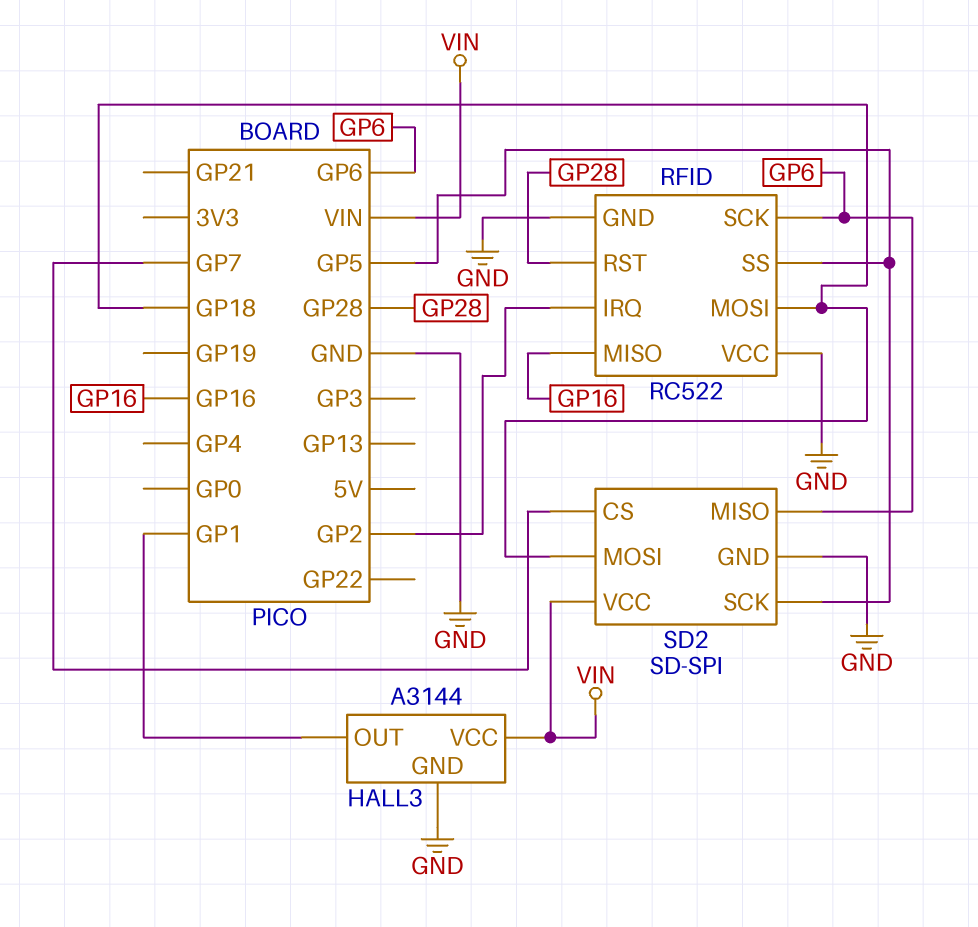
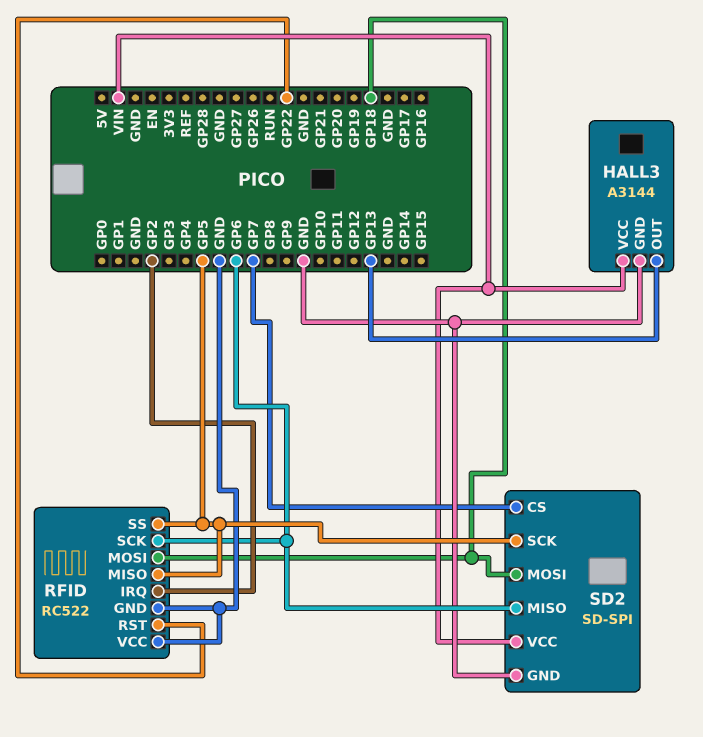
HALL3 pin OUT: GP1 -> GP13
RFID pin MISO: GP16 -> GP5
RFID pin RST: GP28 -> GP22

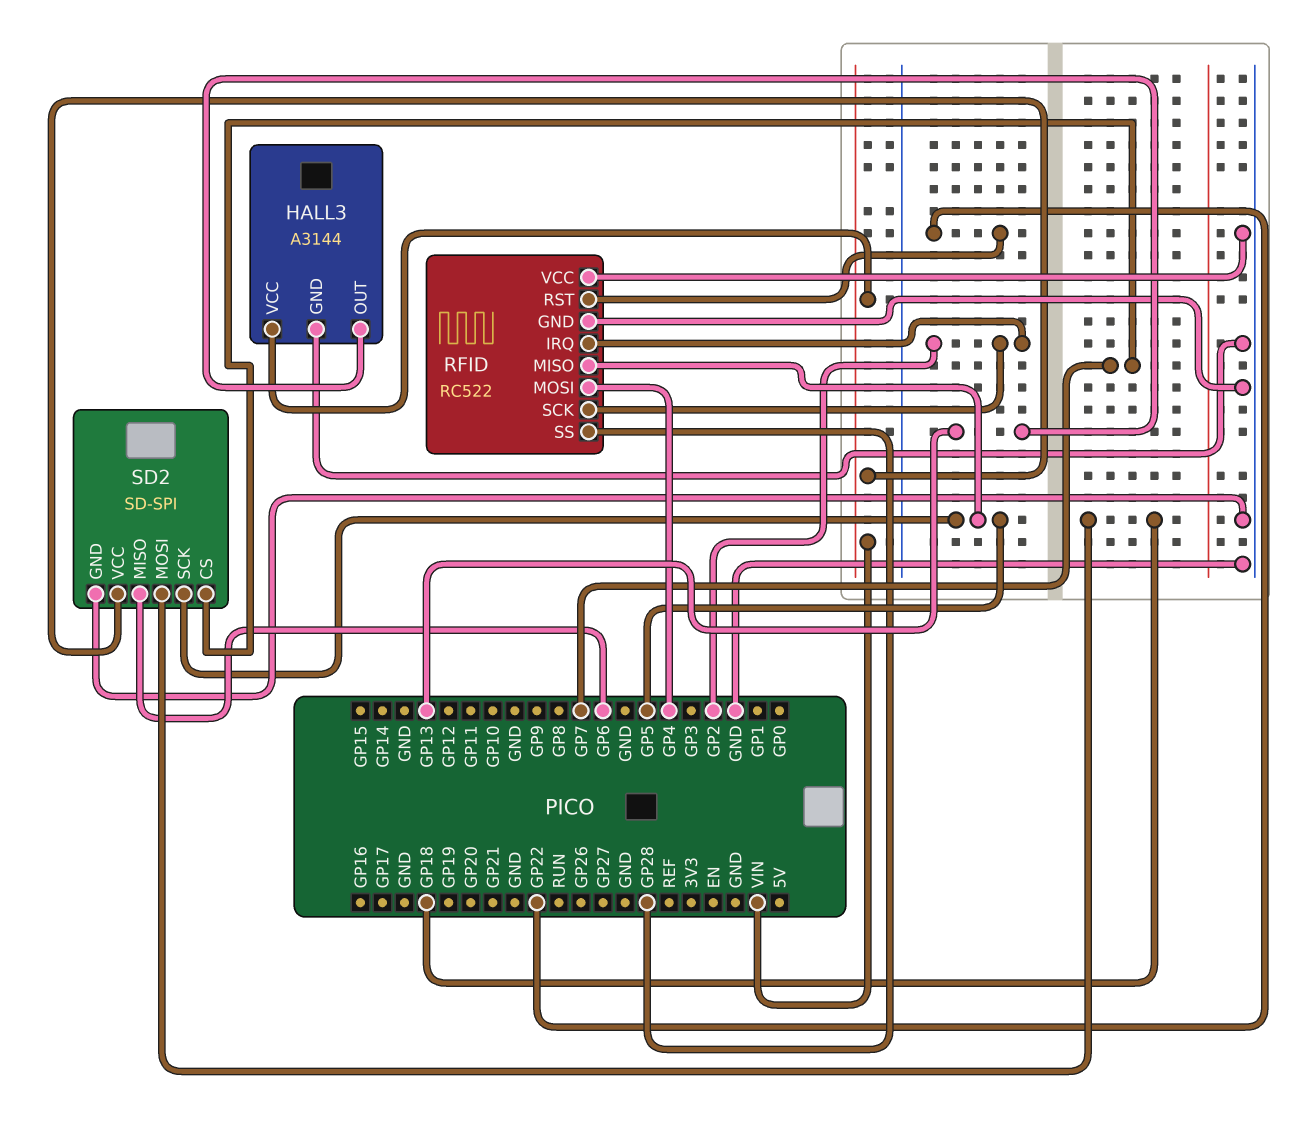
RFID pin MOSI: GP18 -> GP4
RFID pin SCK: GP6 -> GP2
RFID pin SS: GP5 -> GP28

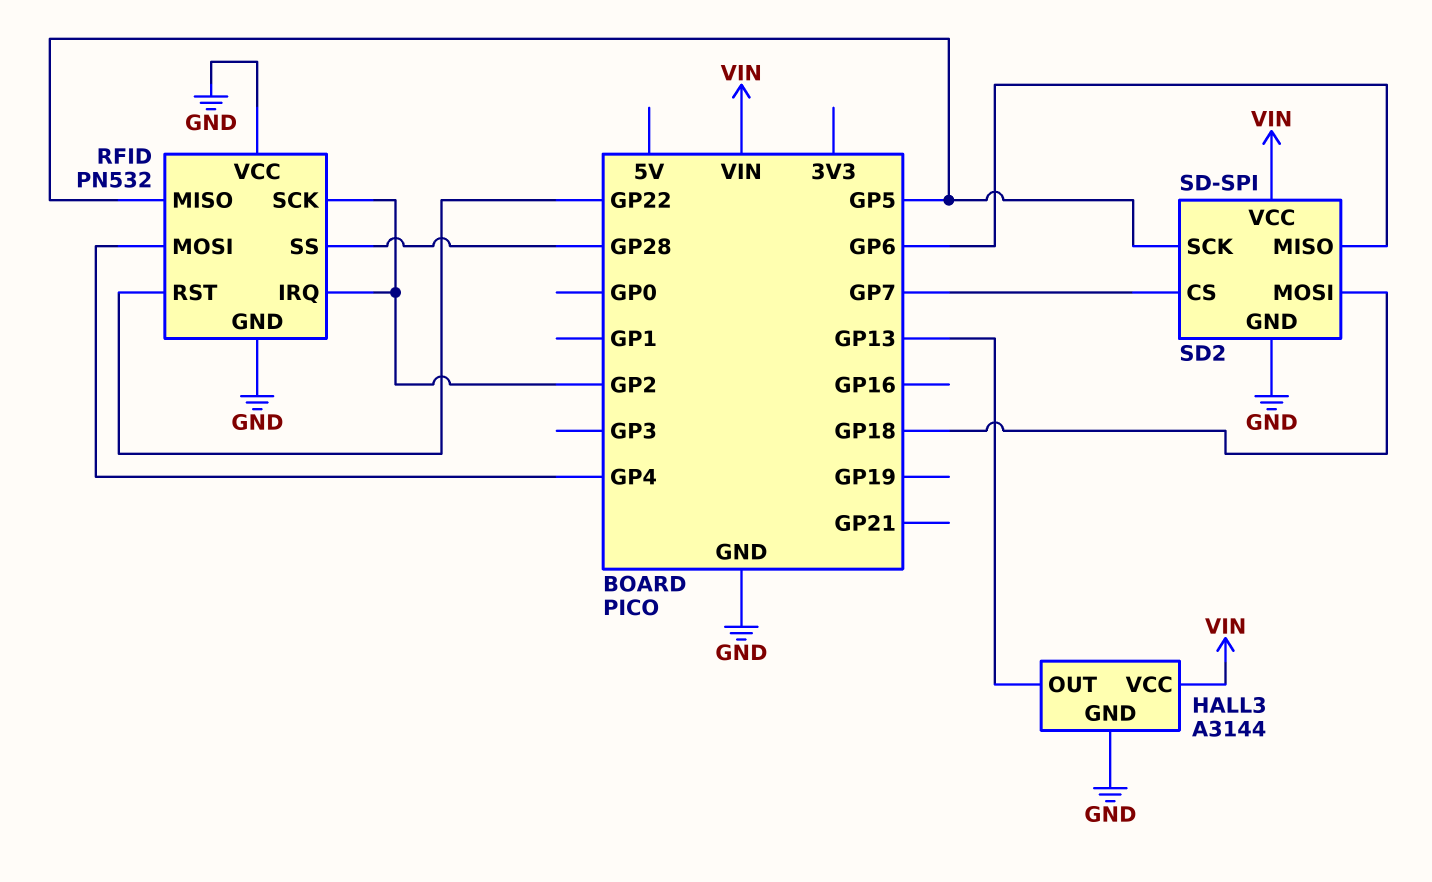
RFID: RC522 -> PN532

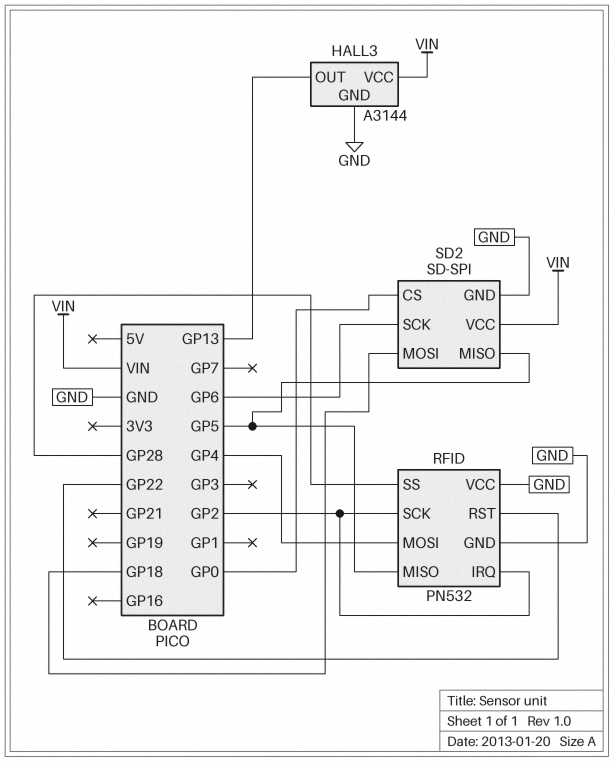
SD2 pin CS: GP7 -> GP0
SD2 pin MISO: GP6 -> GP5
SD2 pin SCK: GP5 -> GP6

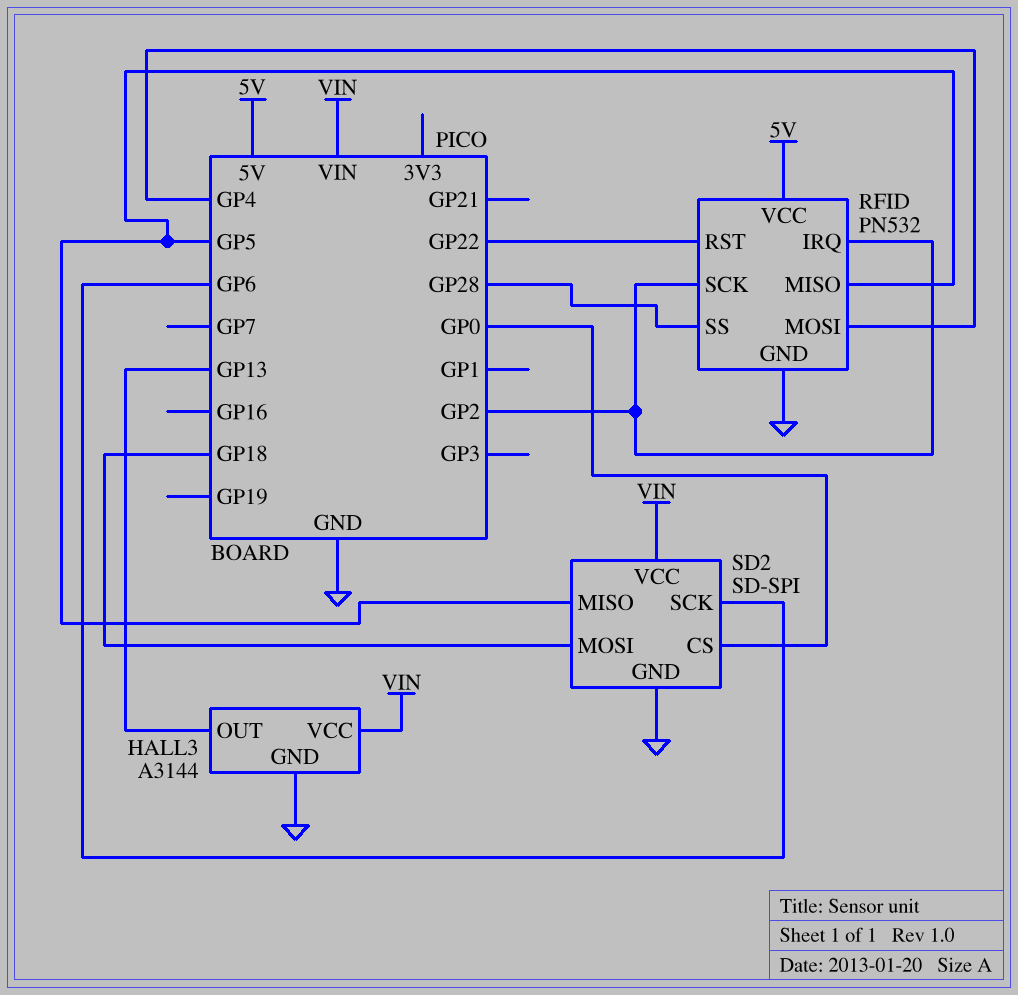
RFID pin VCC: GND -> 5V

